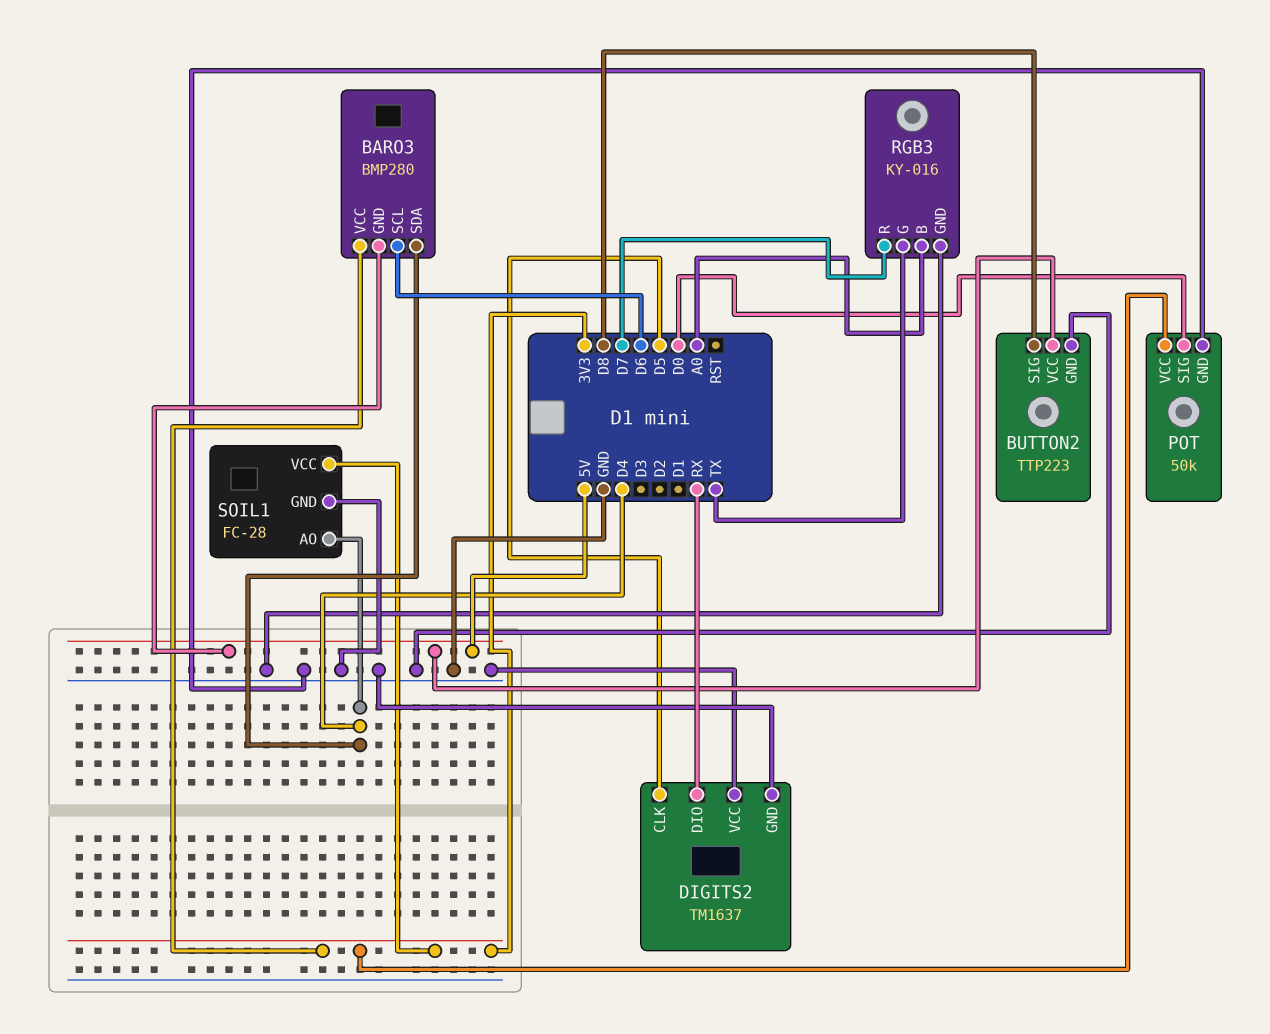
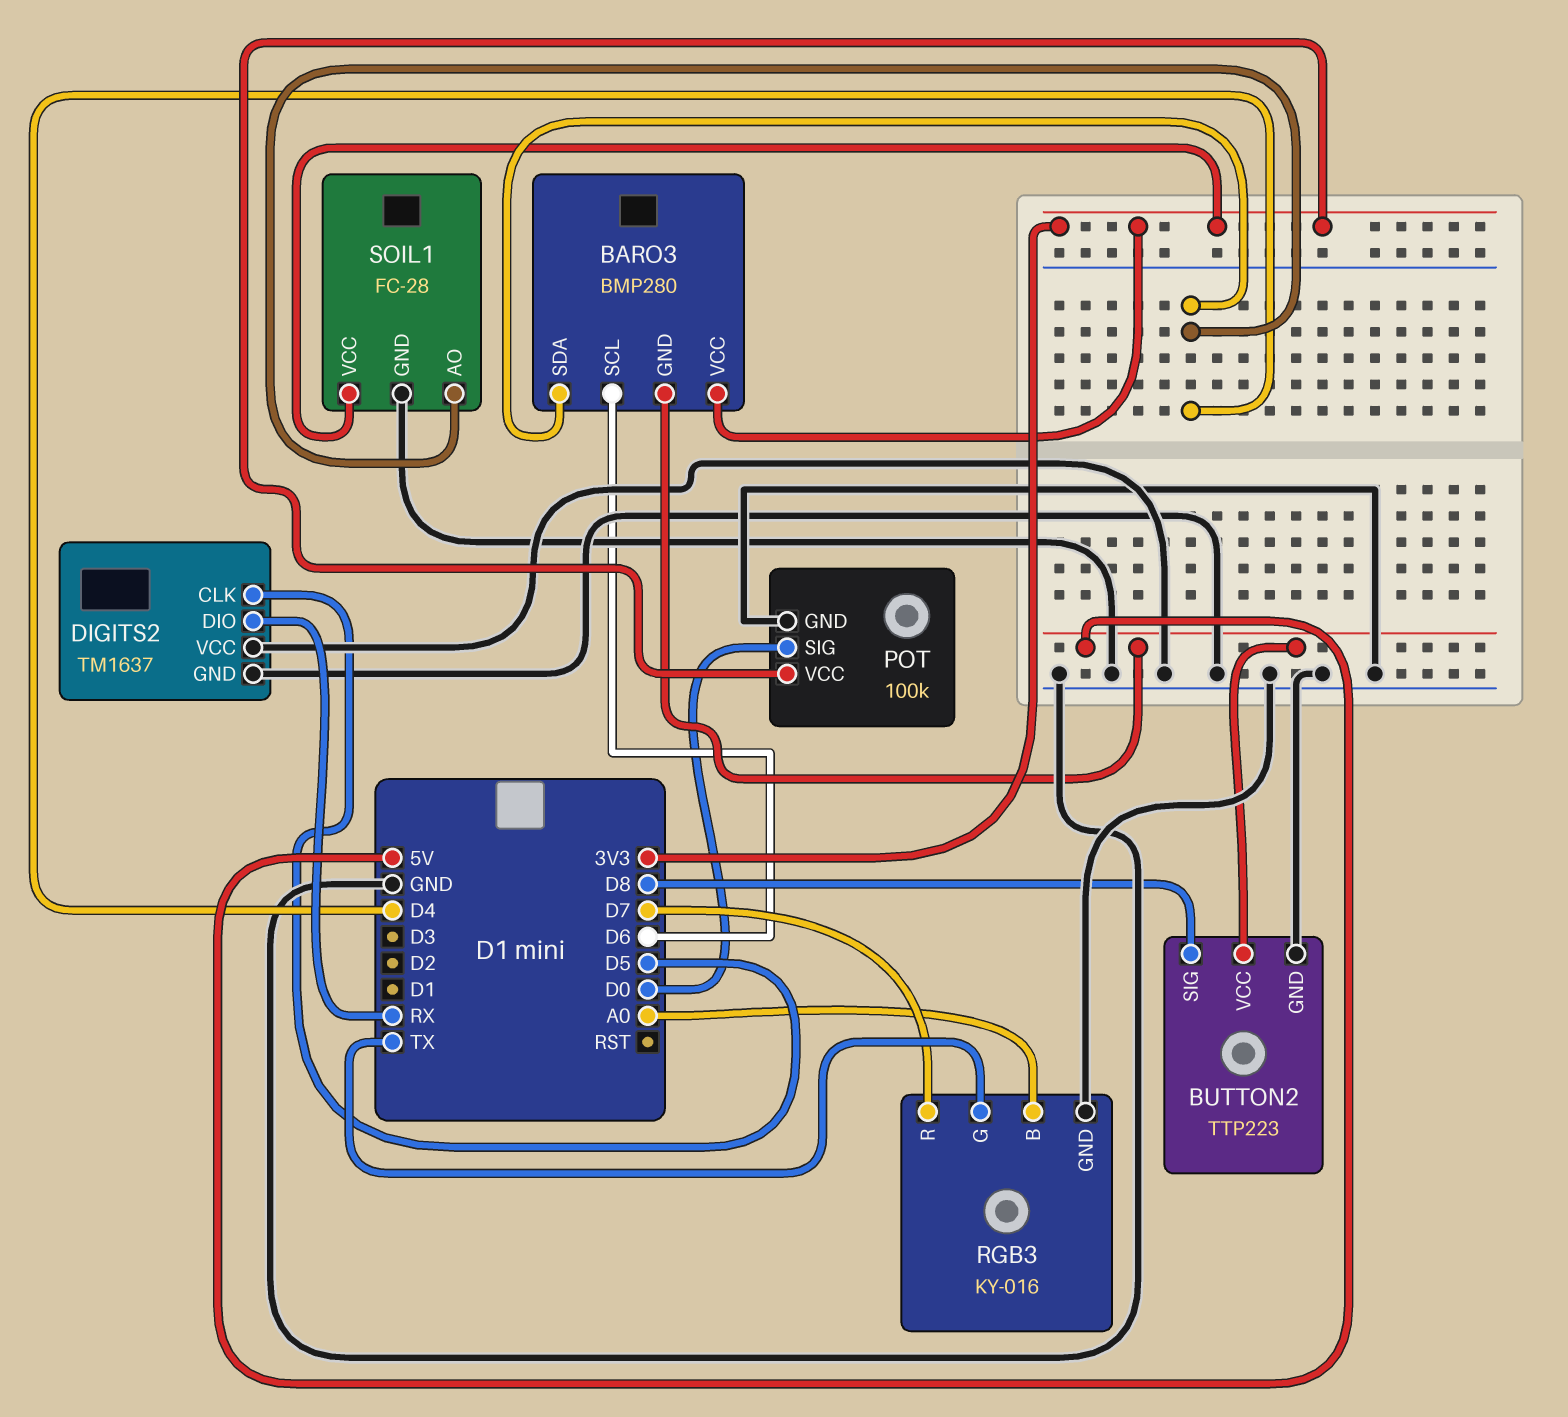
POT: 50k -> 100k

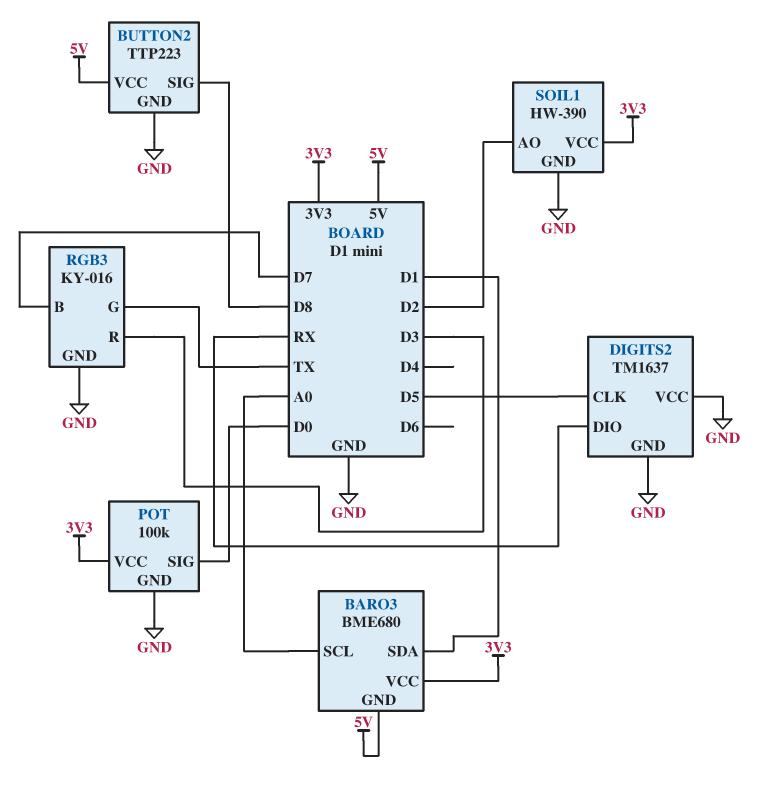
BARO3: BMP280 -> BME680
BARO3 pin SCL: D6 -> A0
BARO3 pin SDA: D4 -> D1
RGB3 pin B: A0 -> D7
RGB3 pin R: D7 -> D3
SOIL1: FC-28 -> HW-390
SOIL1 pin AO: D4 -> D2

